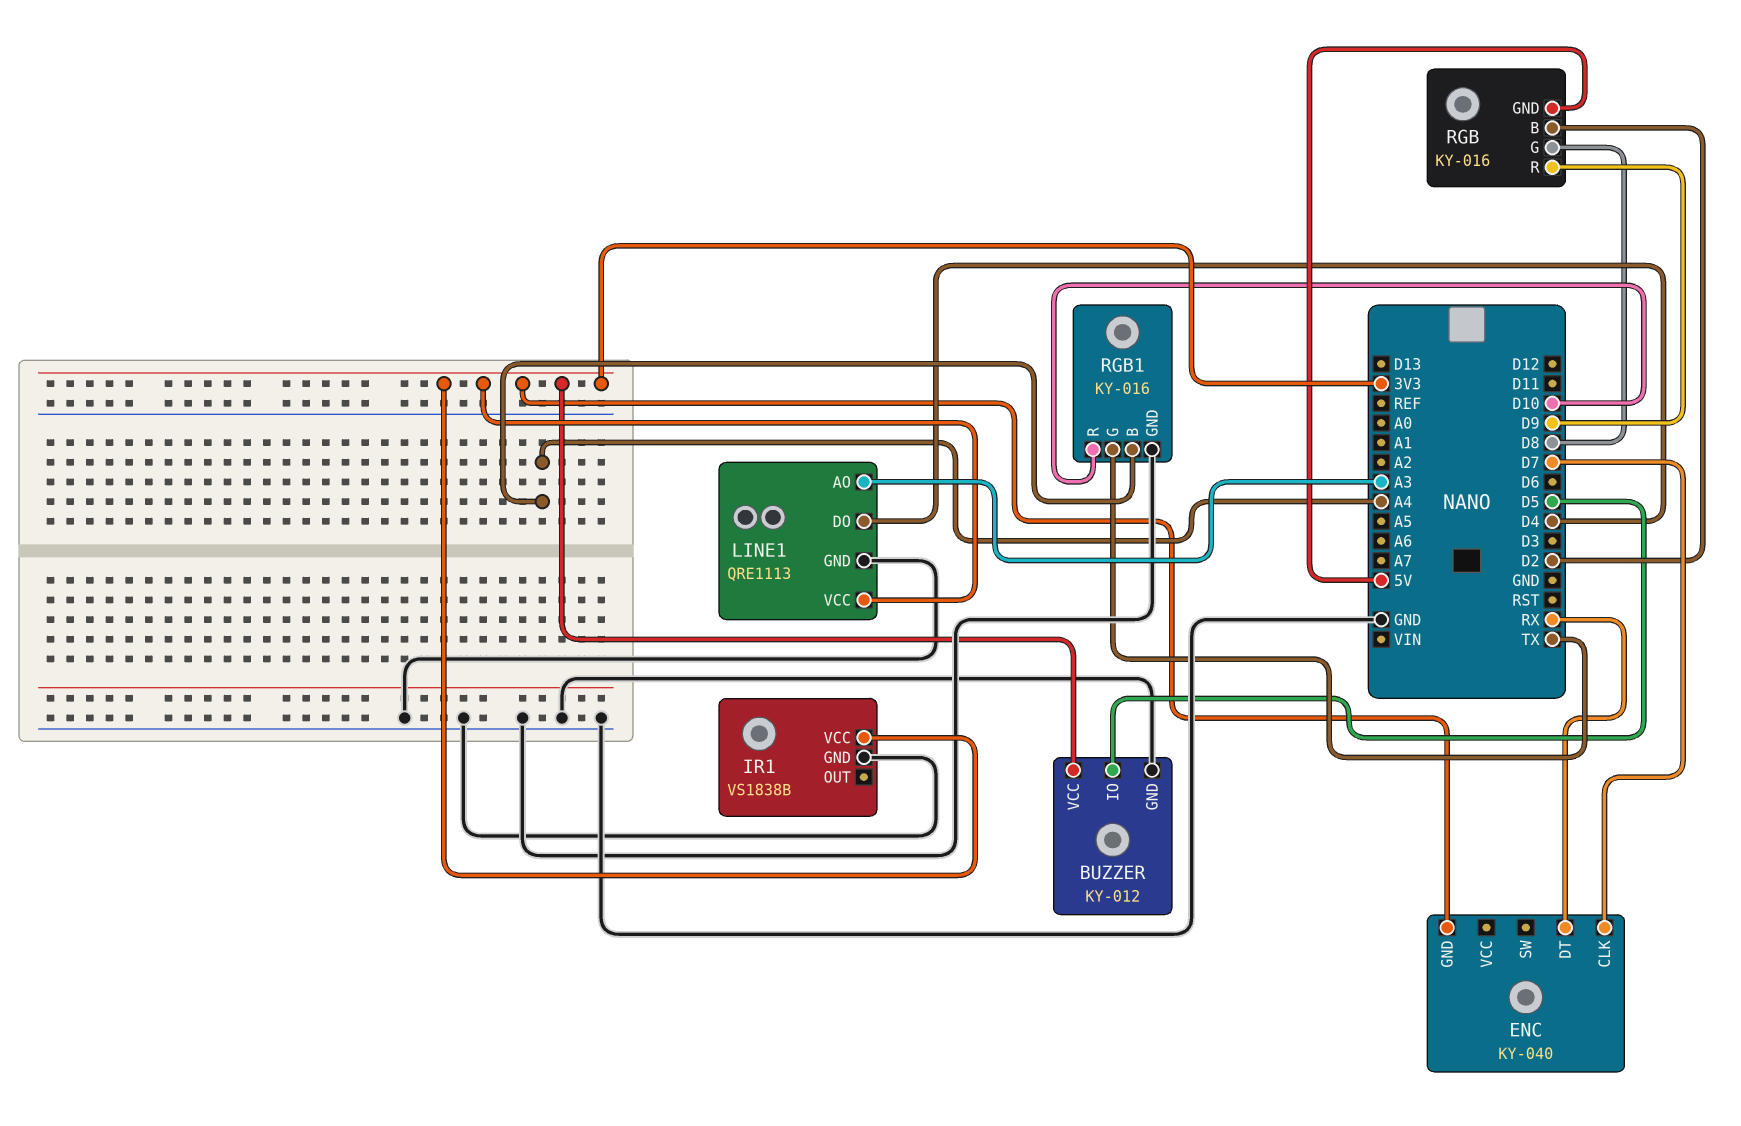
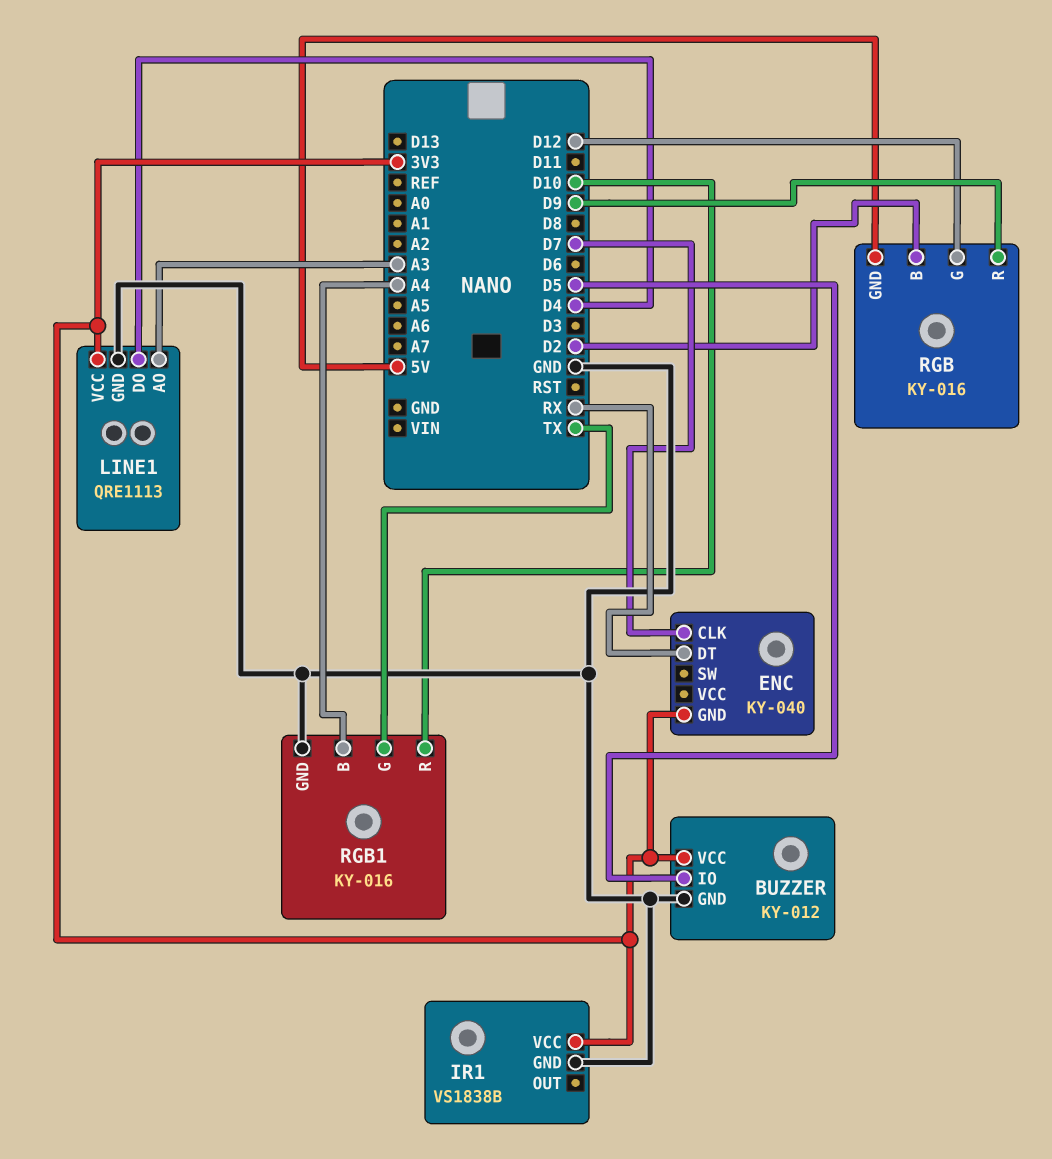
RGB pin G: D8 -> D12

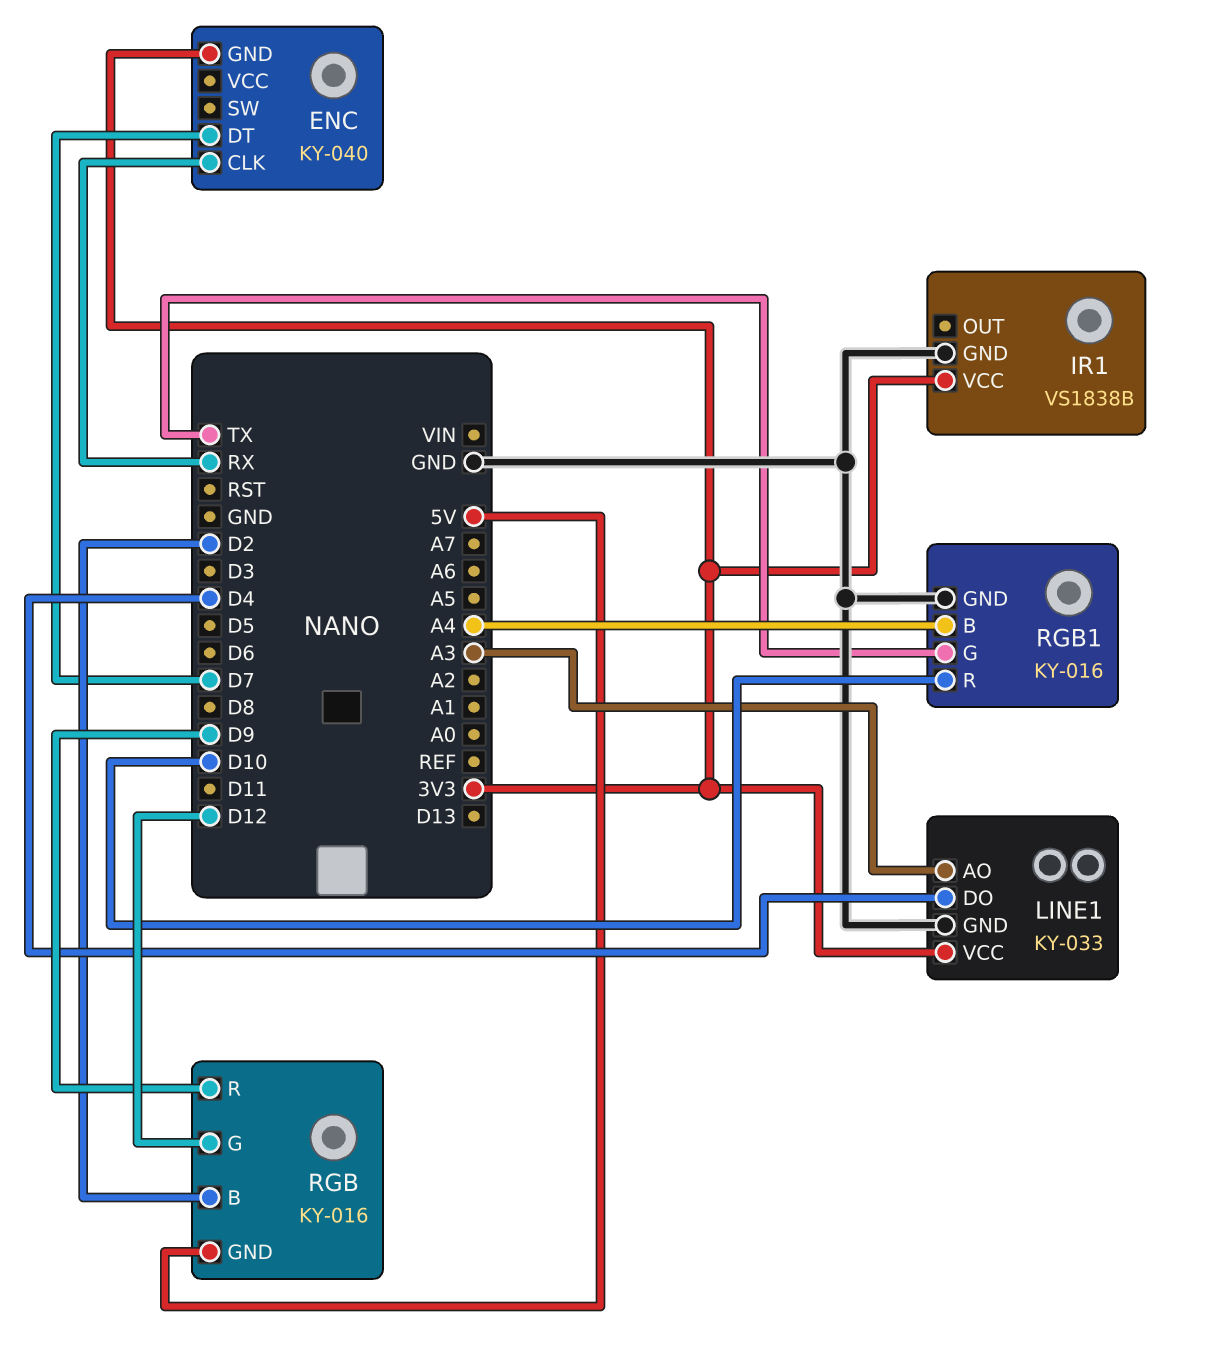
BUZZER: KY-012 -> none
BUZZER pin GND: GND -> none
BUZZER pin IO: D5 -> none
BUZZER pin VCC: 3V3 -> none
ENC pin CLK: D7 -> RX
ENC pin DT: RX -> D7
LINE1: QRE1113 -> KY-033

